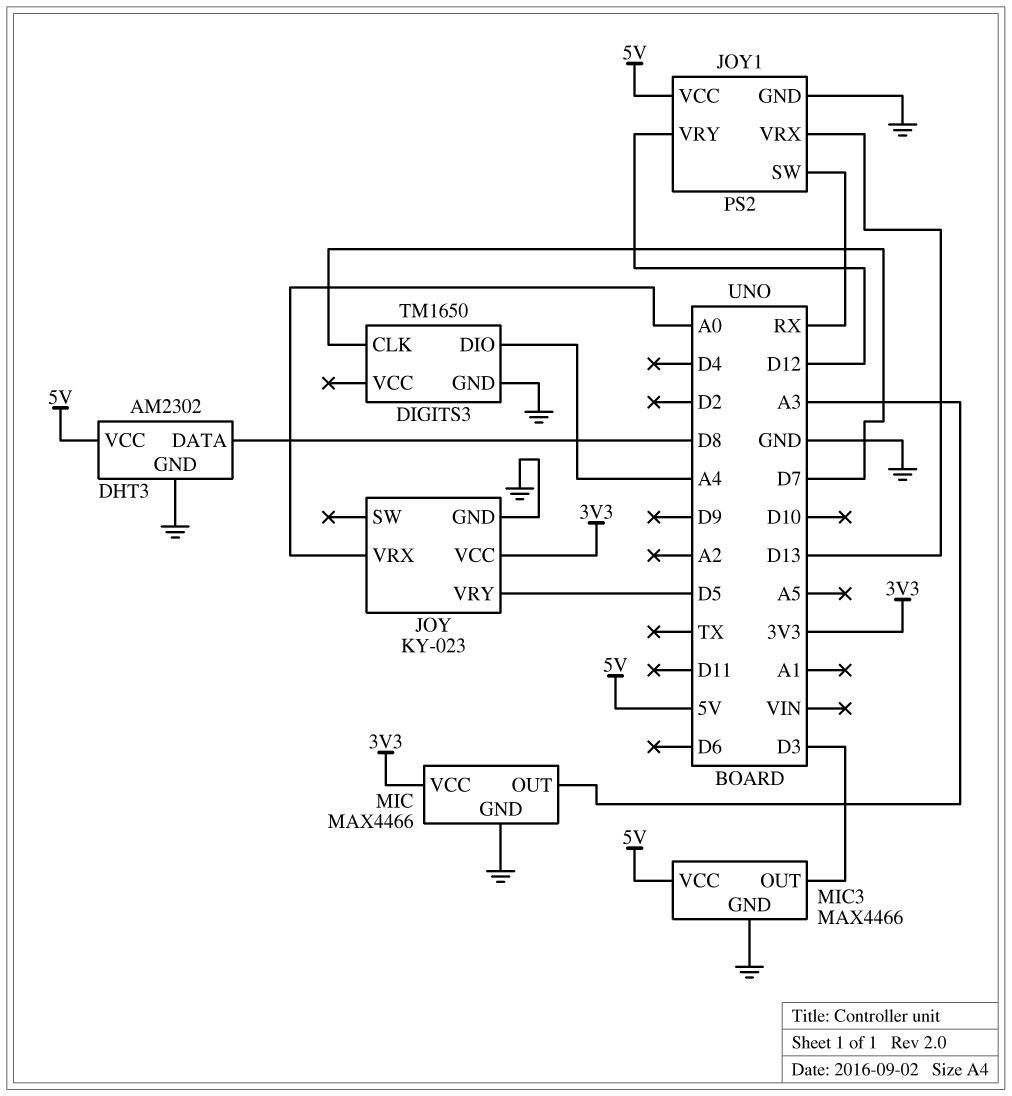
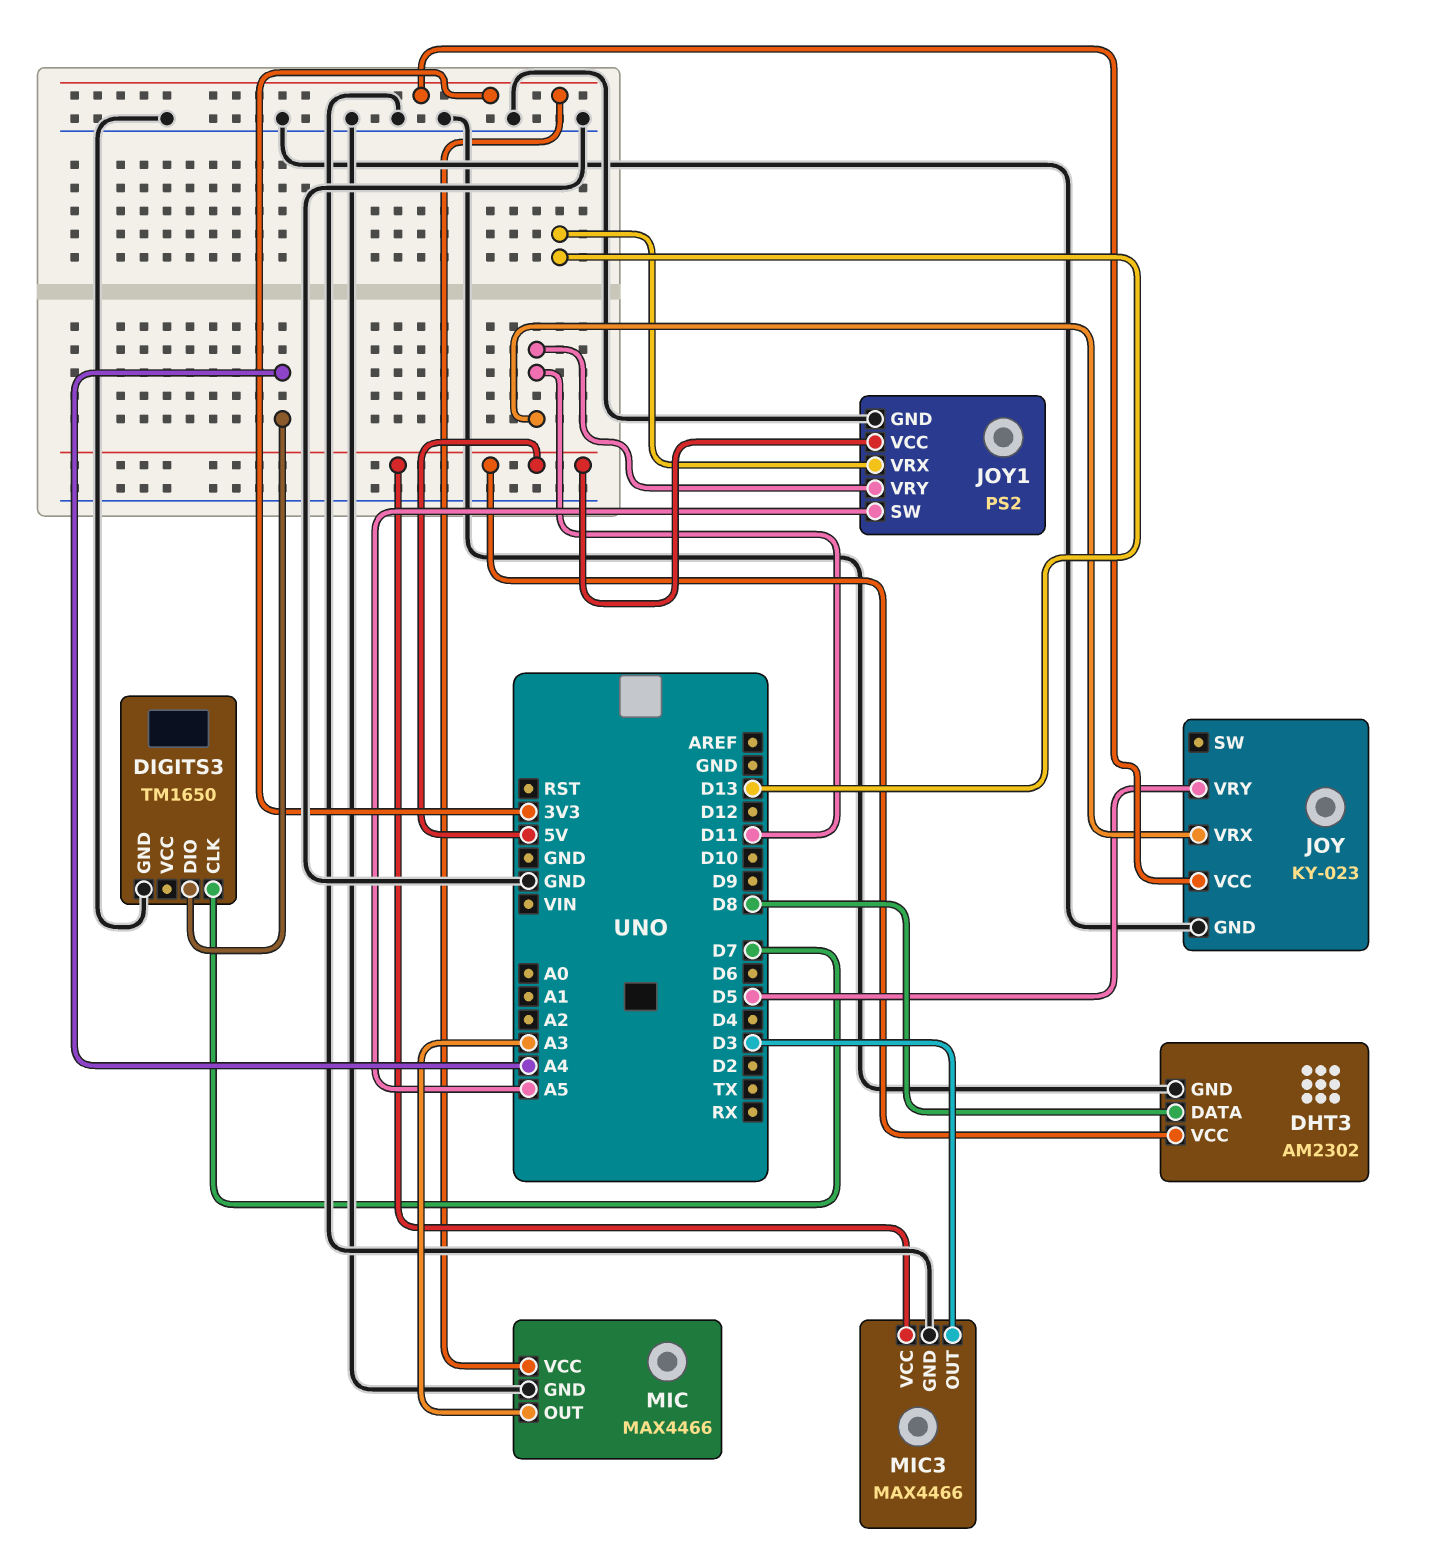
JOY pin VRX: A0 -> D11
JOY1 pin SW: RX -> A5
JOY1 pin VRY: D12 -> D11

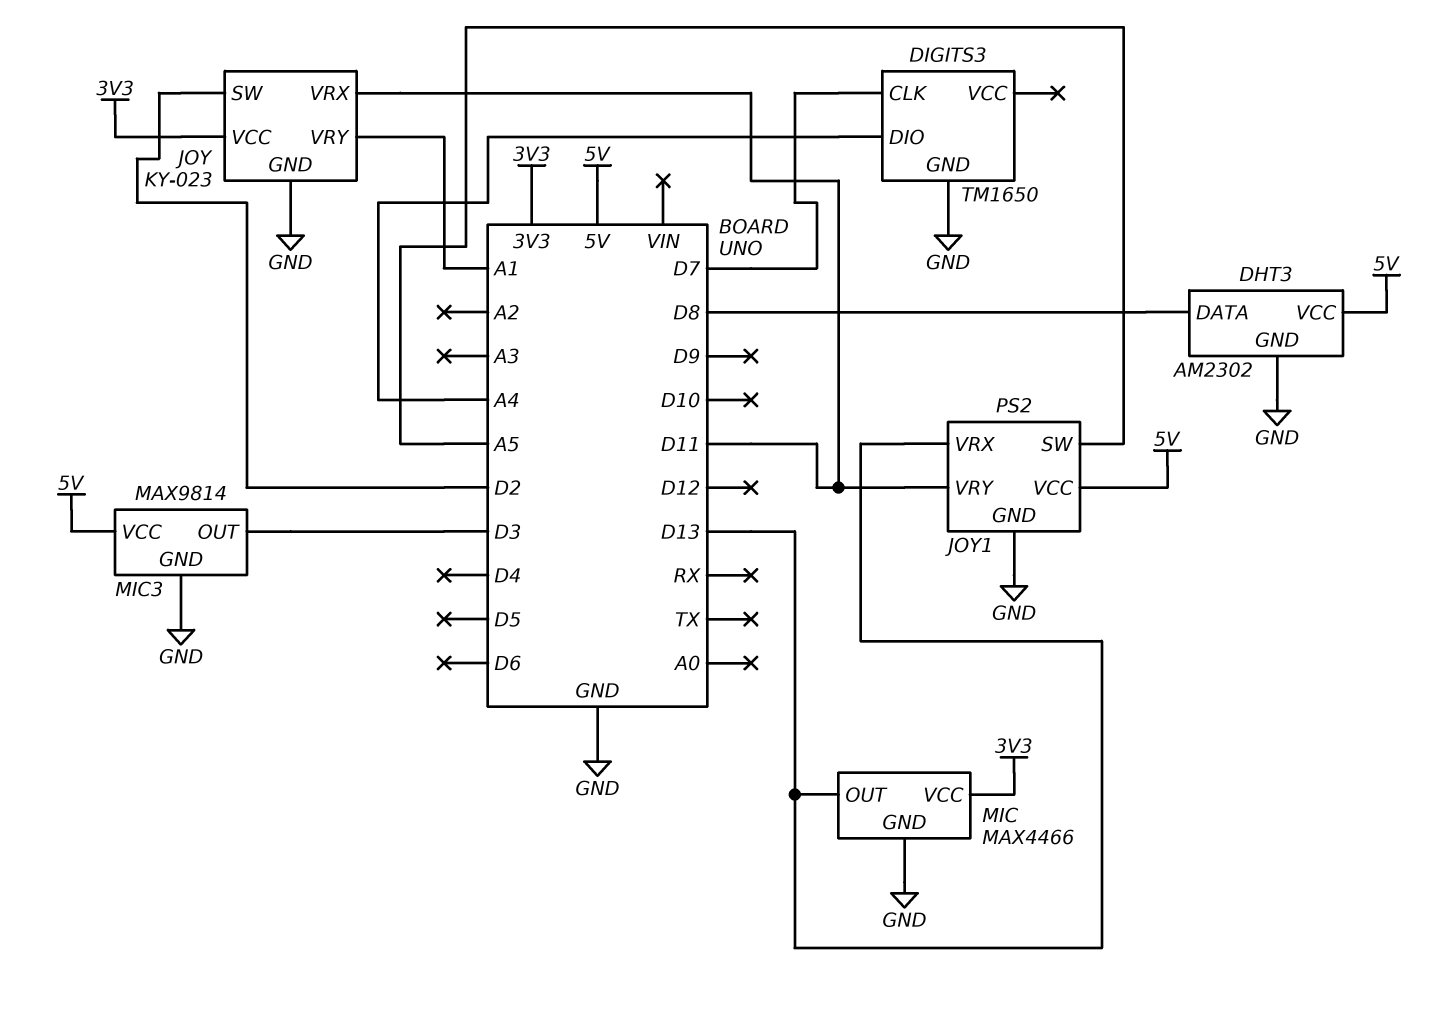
JOY pin SW: none -> D2
JOY pin VRY: D5 -> A1
MIC pin OUT: A3 -> D13
MIC3: MAX4466 -> MAX9814

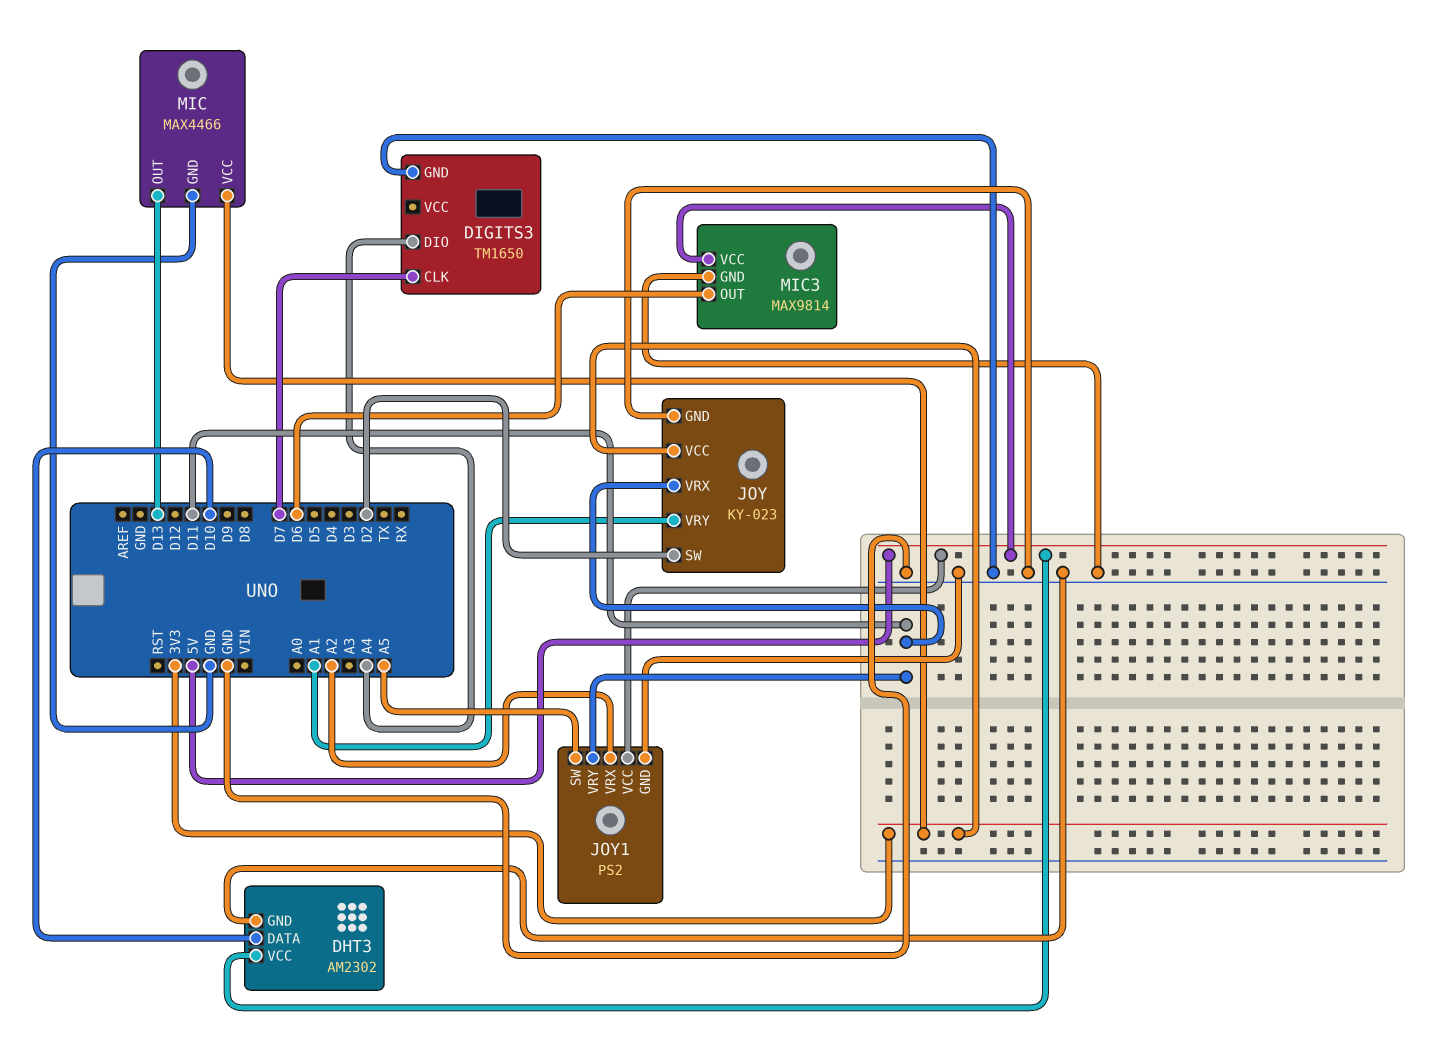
DHT3 pin DATA: D8 -> D10
JOY1 pin VRX: D13 -> A2
MIC3 pin OUT: D3 -> D6

